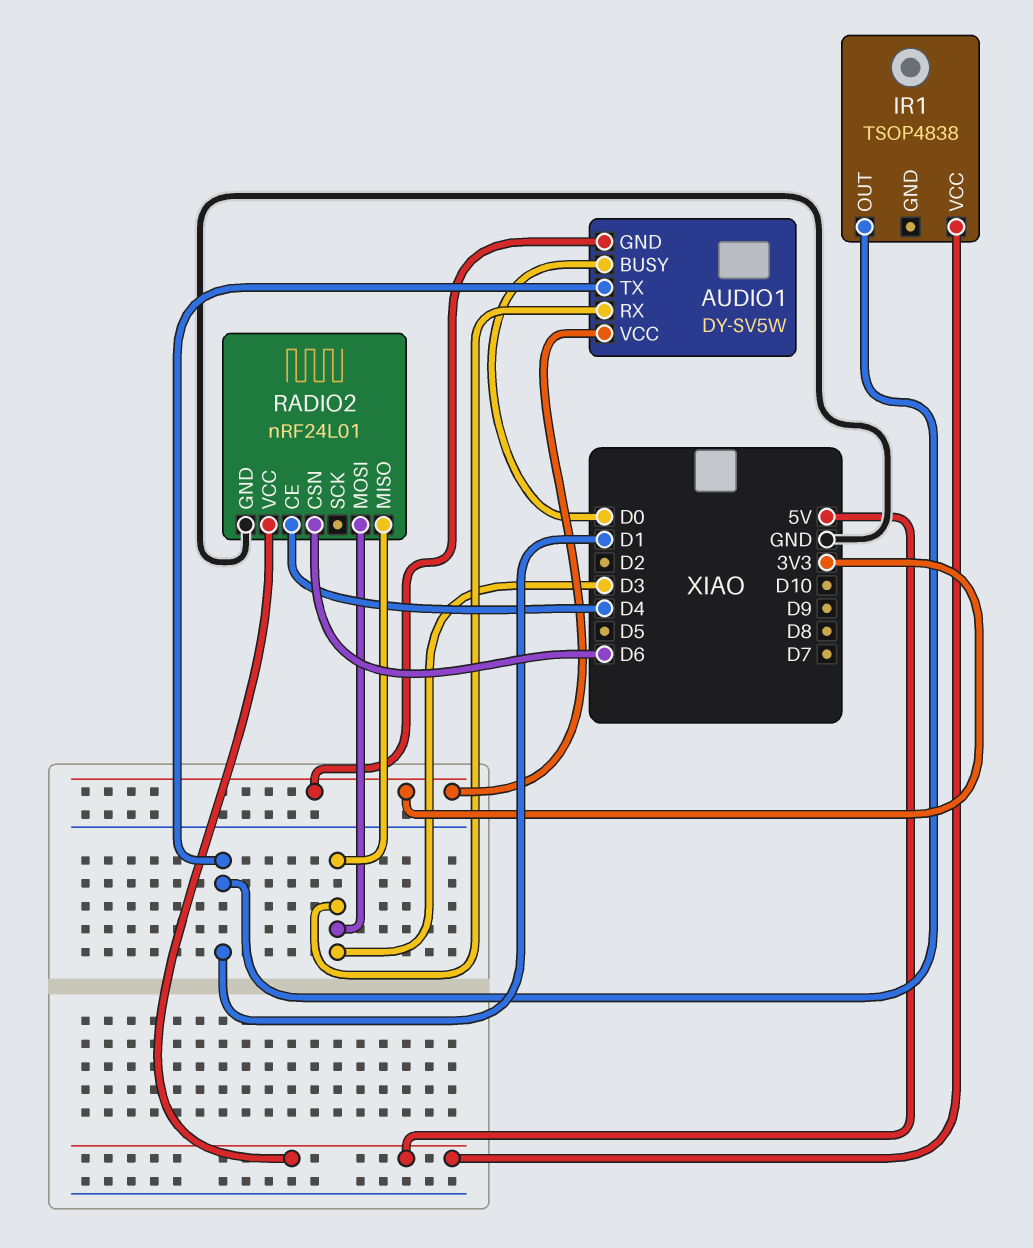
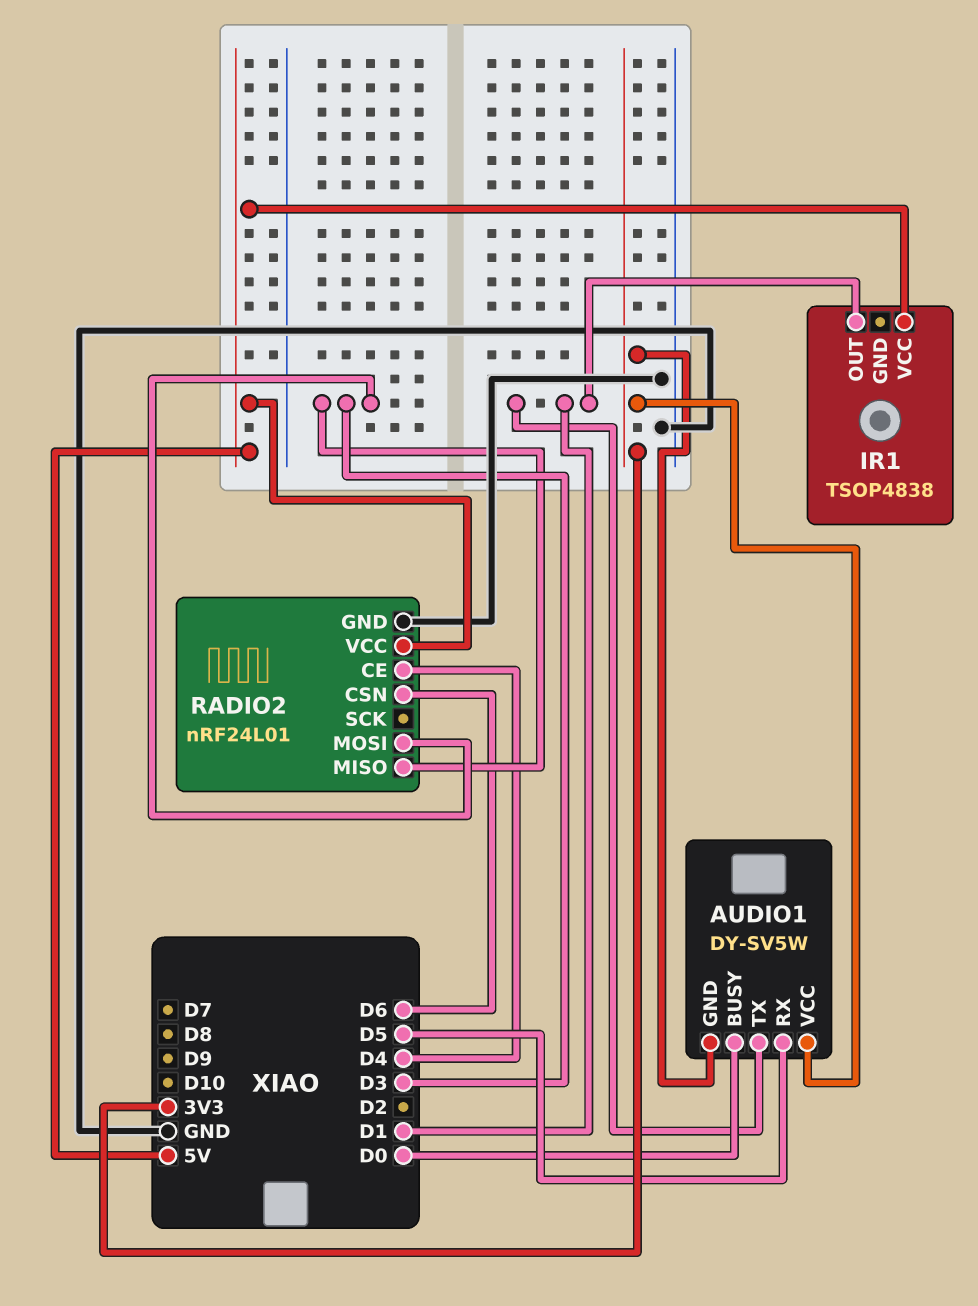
AUDIO1 pin RX: D3 -> D5

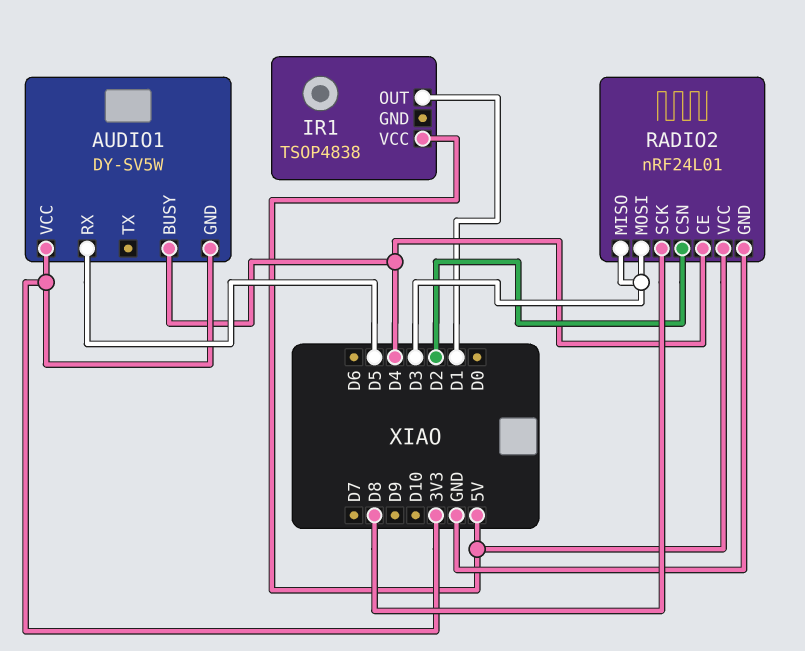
AUDIO1 pin BUSY: D0 -> D4
AUDIO1 pin TX: D1 -> none
RADIO2 pin CSN: D6 -> D2
RADIO2 pin SCK: none -> D8

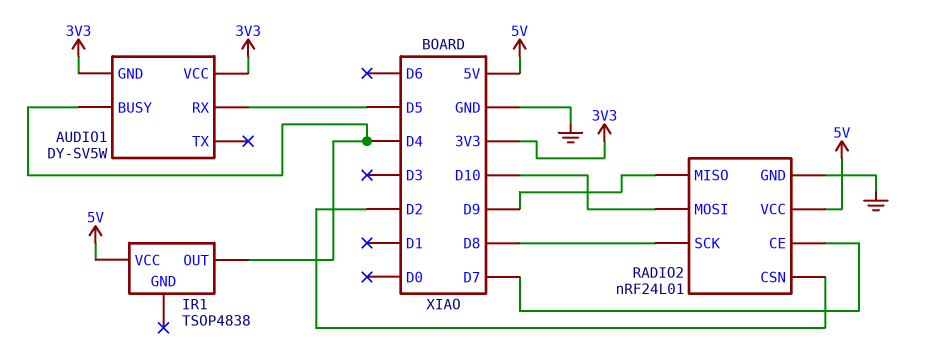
IR1 pin OUT: D1 -> D4
RADIO2 pin CE: D4 -> D7
RADIO2 pin MISO: D3 -> D9
RADIO2 pin MOSI: D3 -> D10

